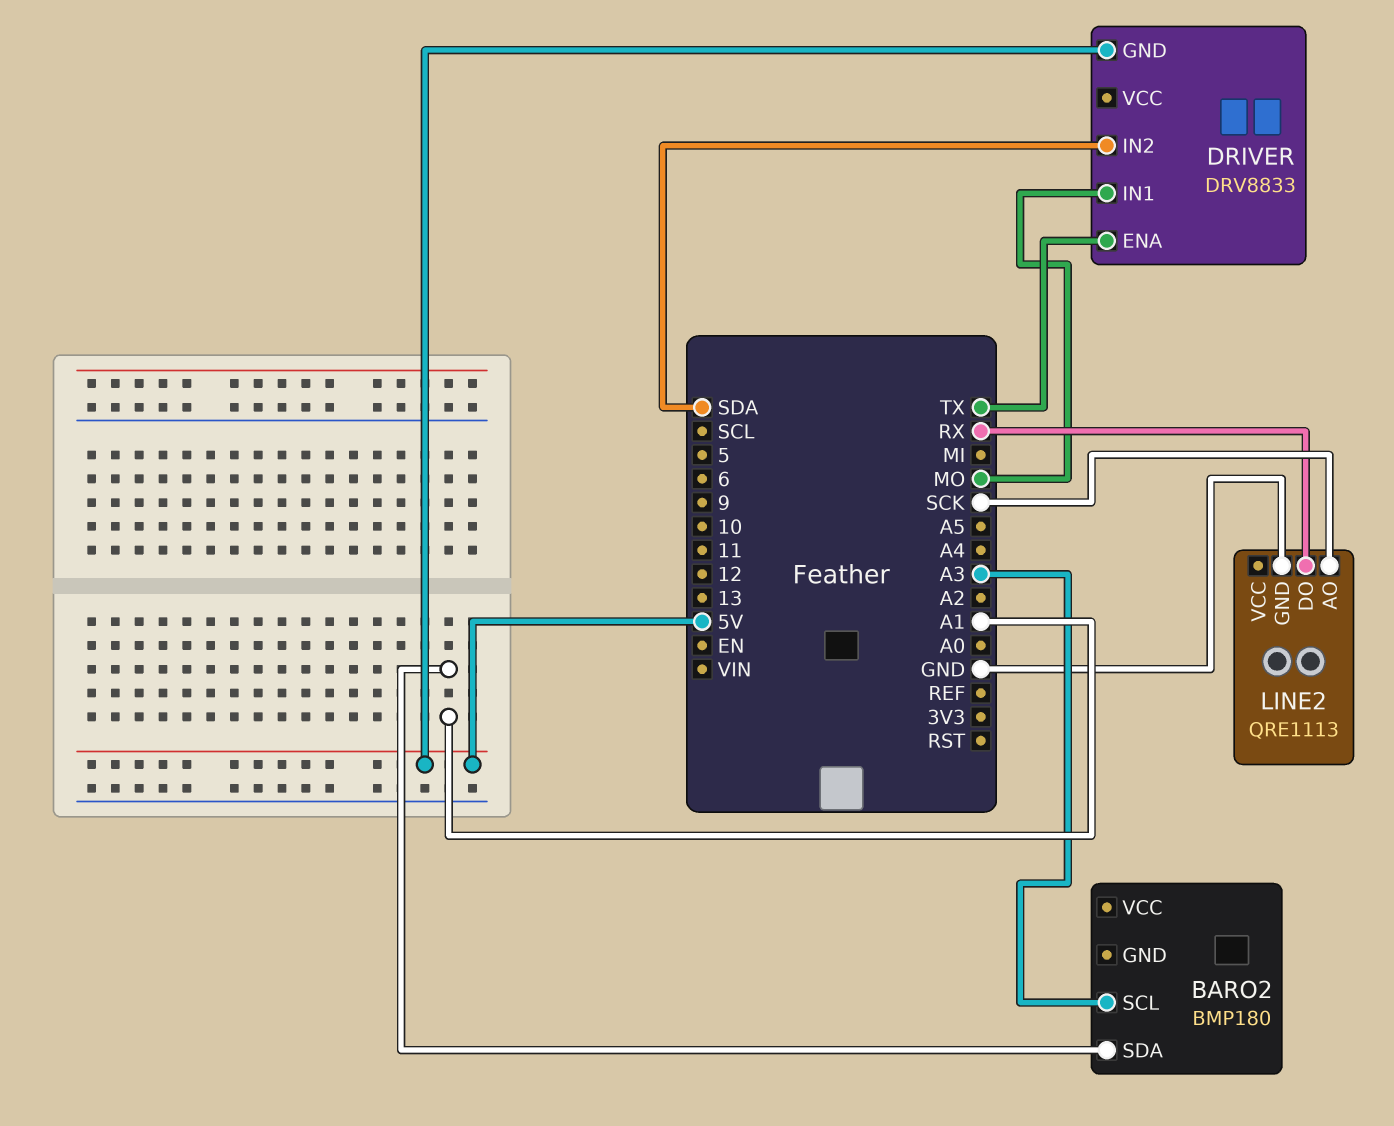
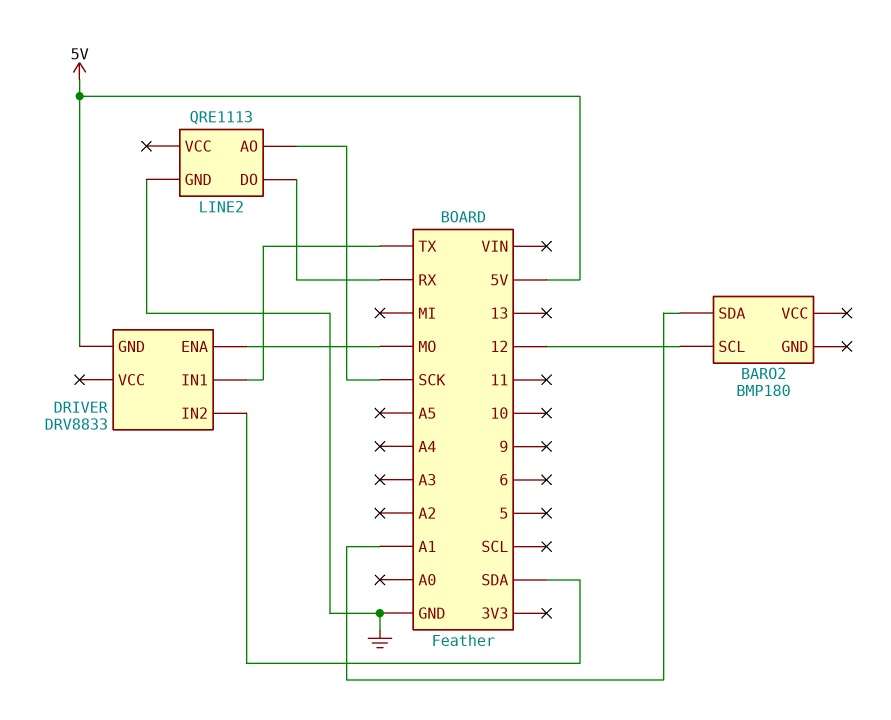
BARO2 pin SCL: A3 -> 12
DRIVER pin ENA: TX -> MO
DRIVER pin IN1: MO -> TX

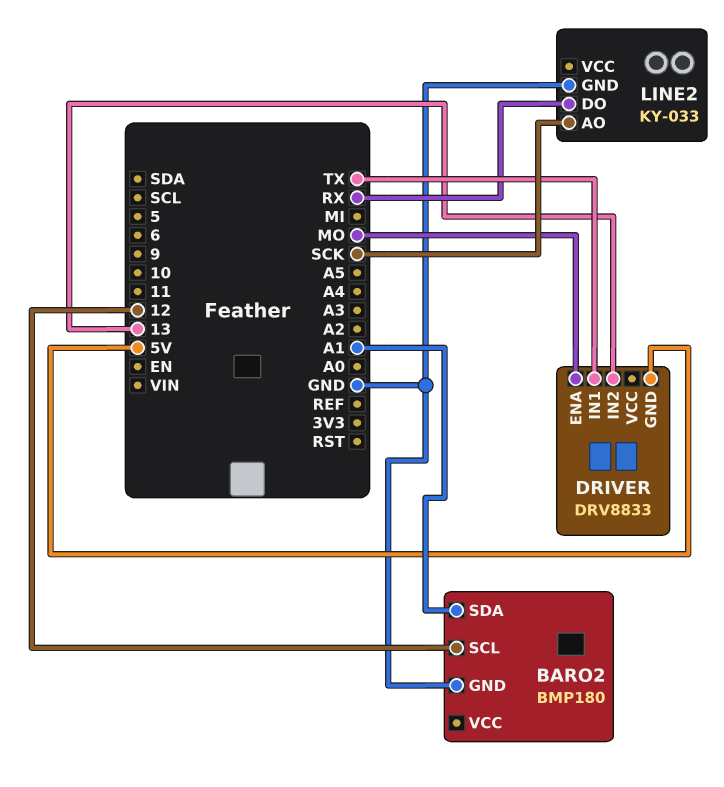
BARO2 pin GND: none -> GND
DRIVER pin IN2: SDA -> 13
LINE2: QRE1113 -> KY-033

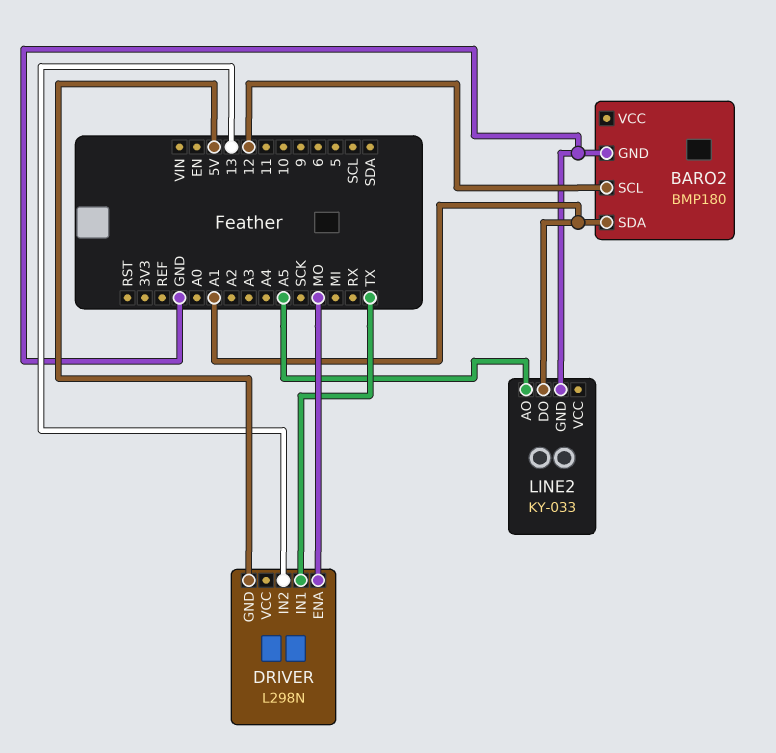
DRIVER: DRV8833 -> L298N
LINE2 pin AO: SCK -> A5
LINE2 pin DO: RX -> A1

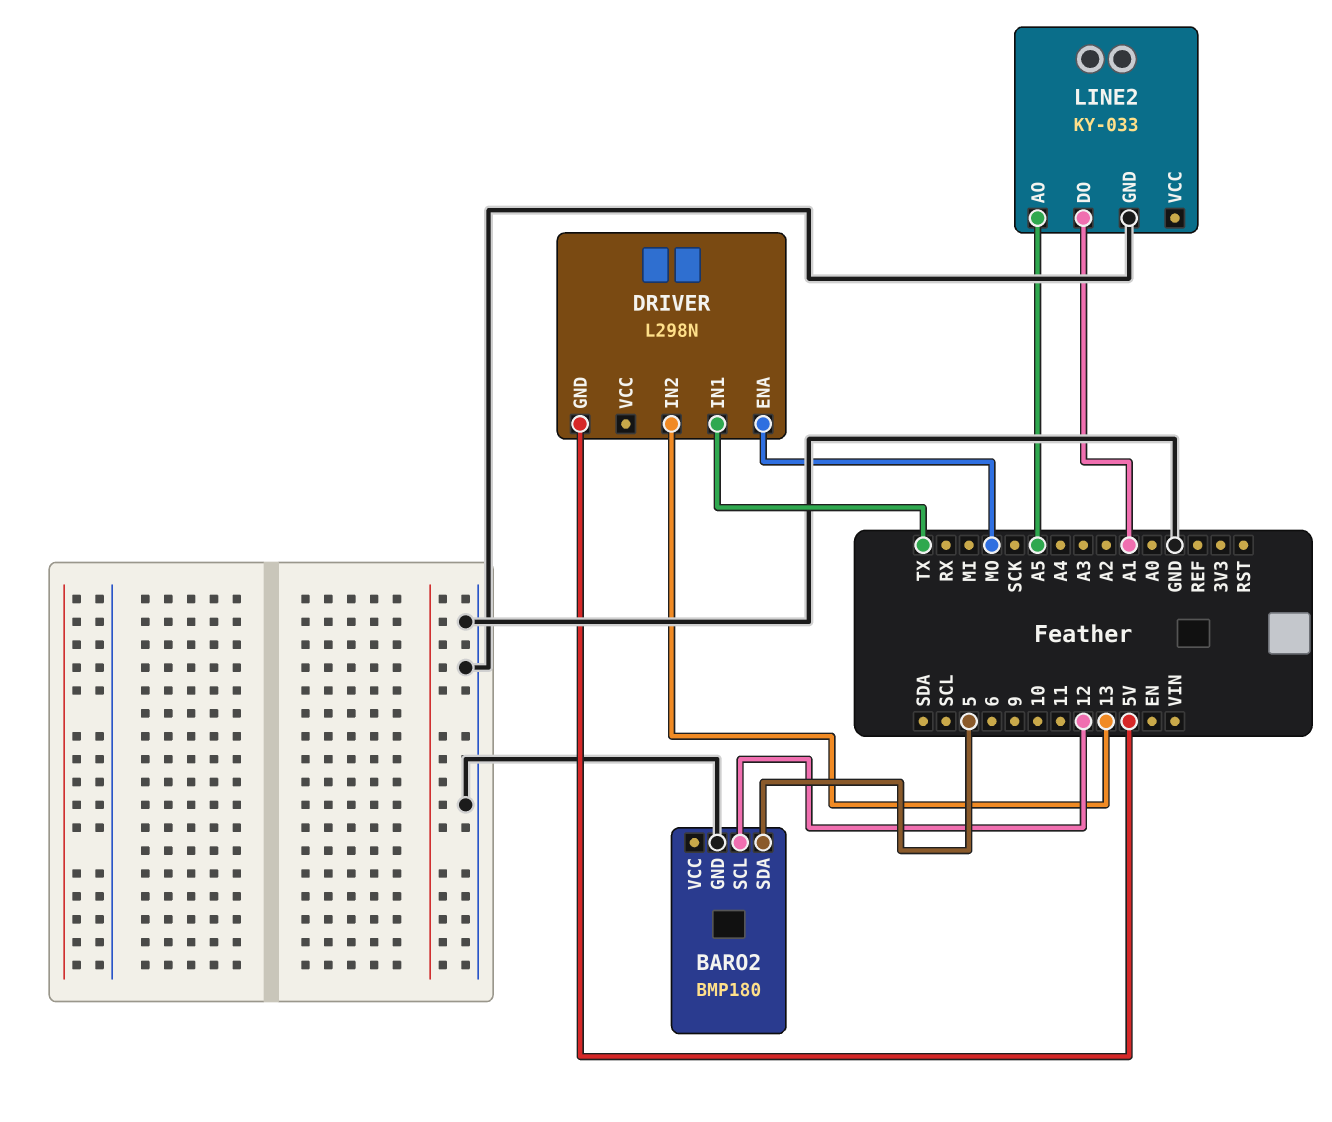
BARO2 pin SDA: A1 -> 5

